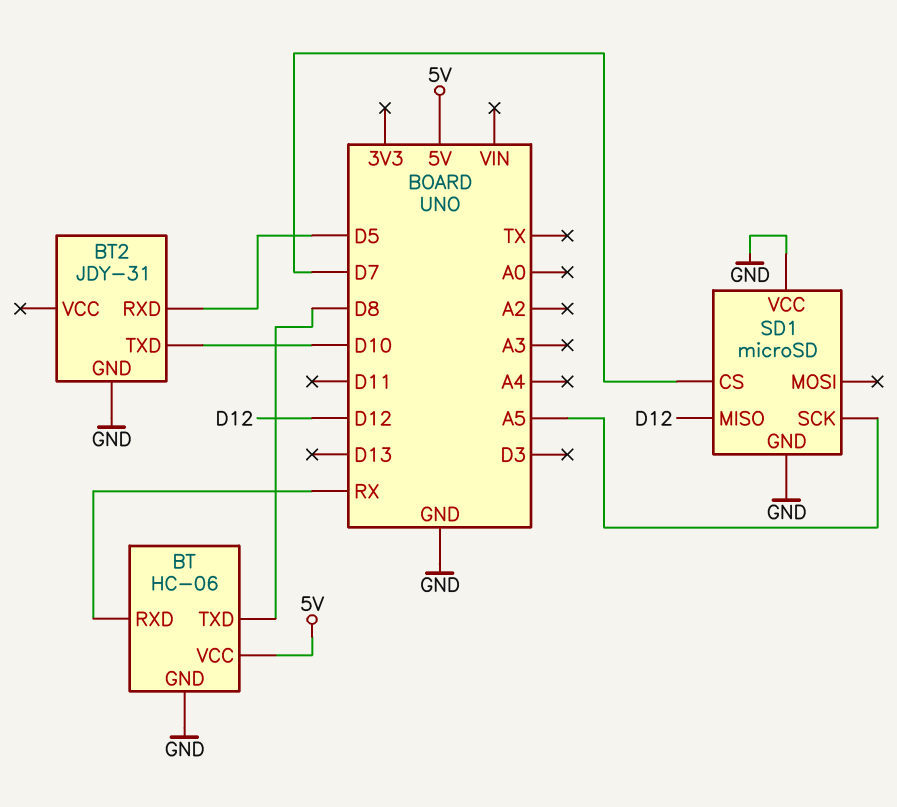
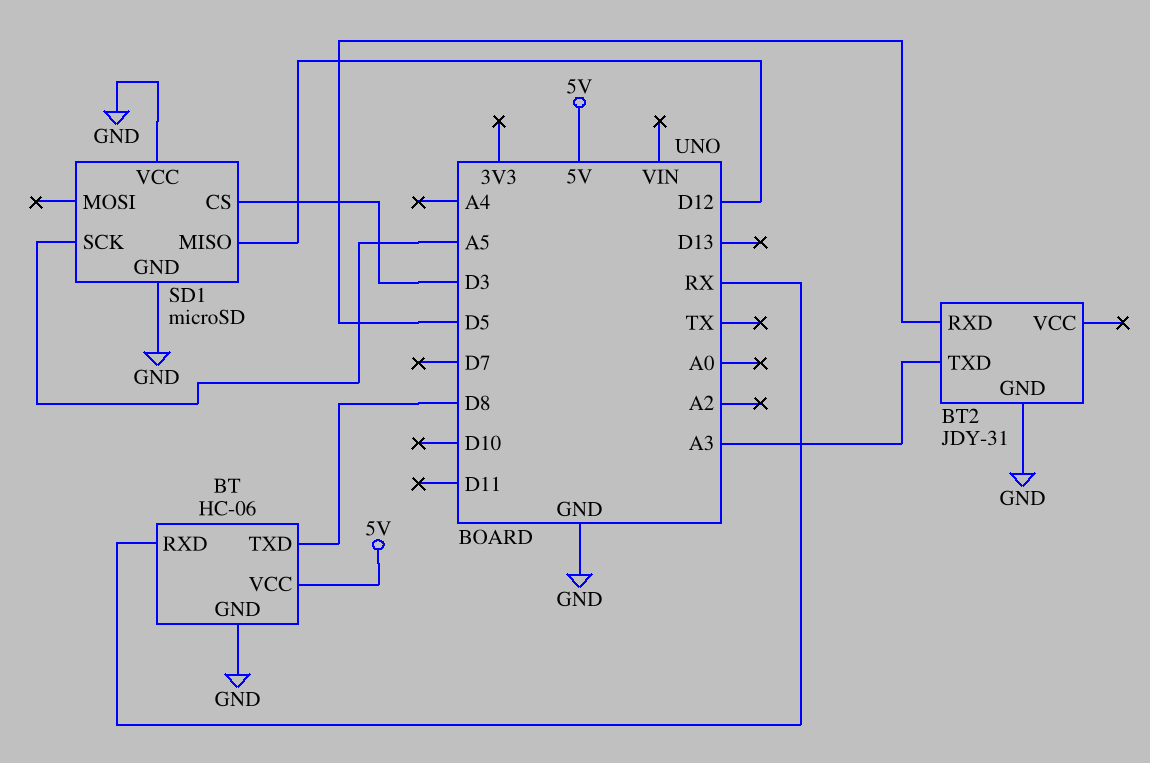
BT2 pin TXD: D10 -> A3
SD1 pin CS: D7 -> D3

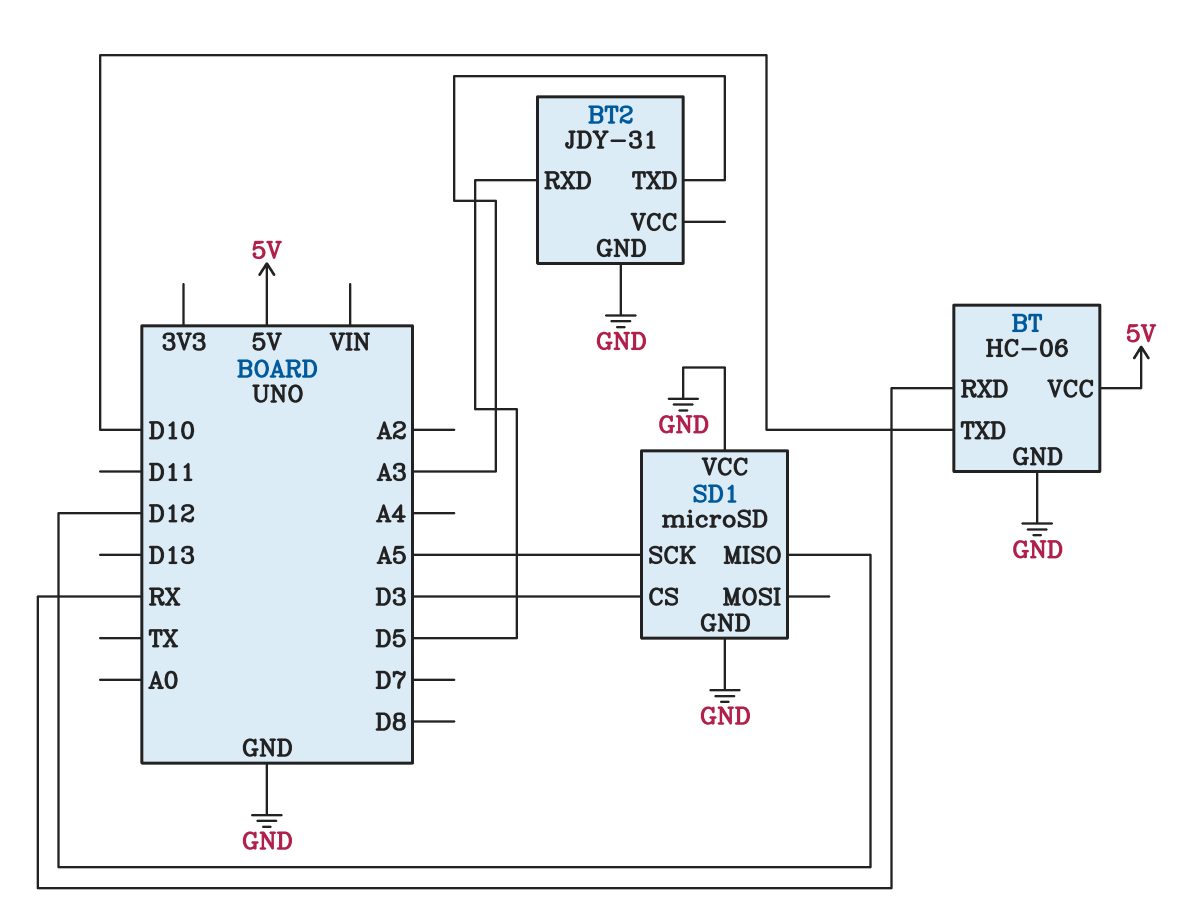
BT pin TXD: D8 -> D10

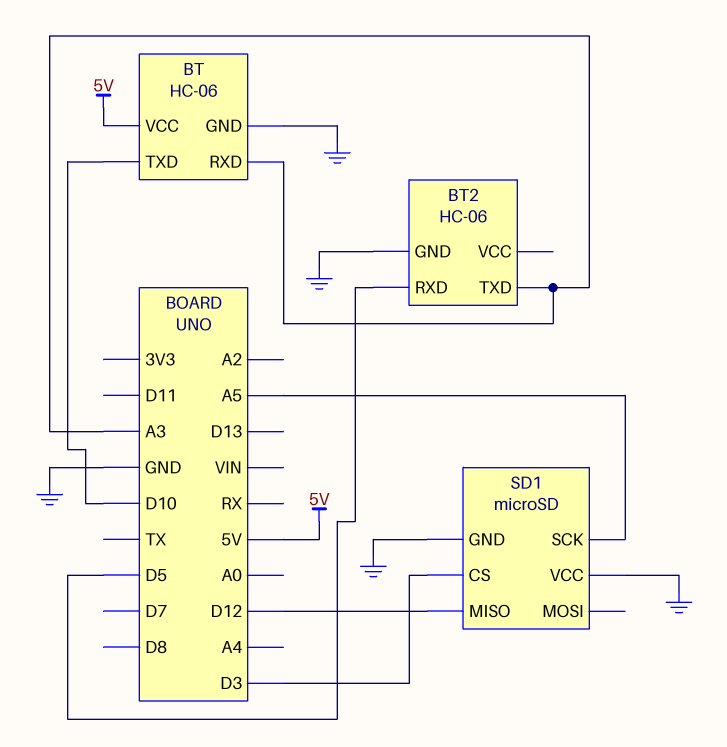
BT pin RXD: RX -> A3
BT2: JDY-31 -> HC-06

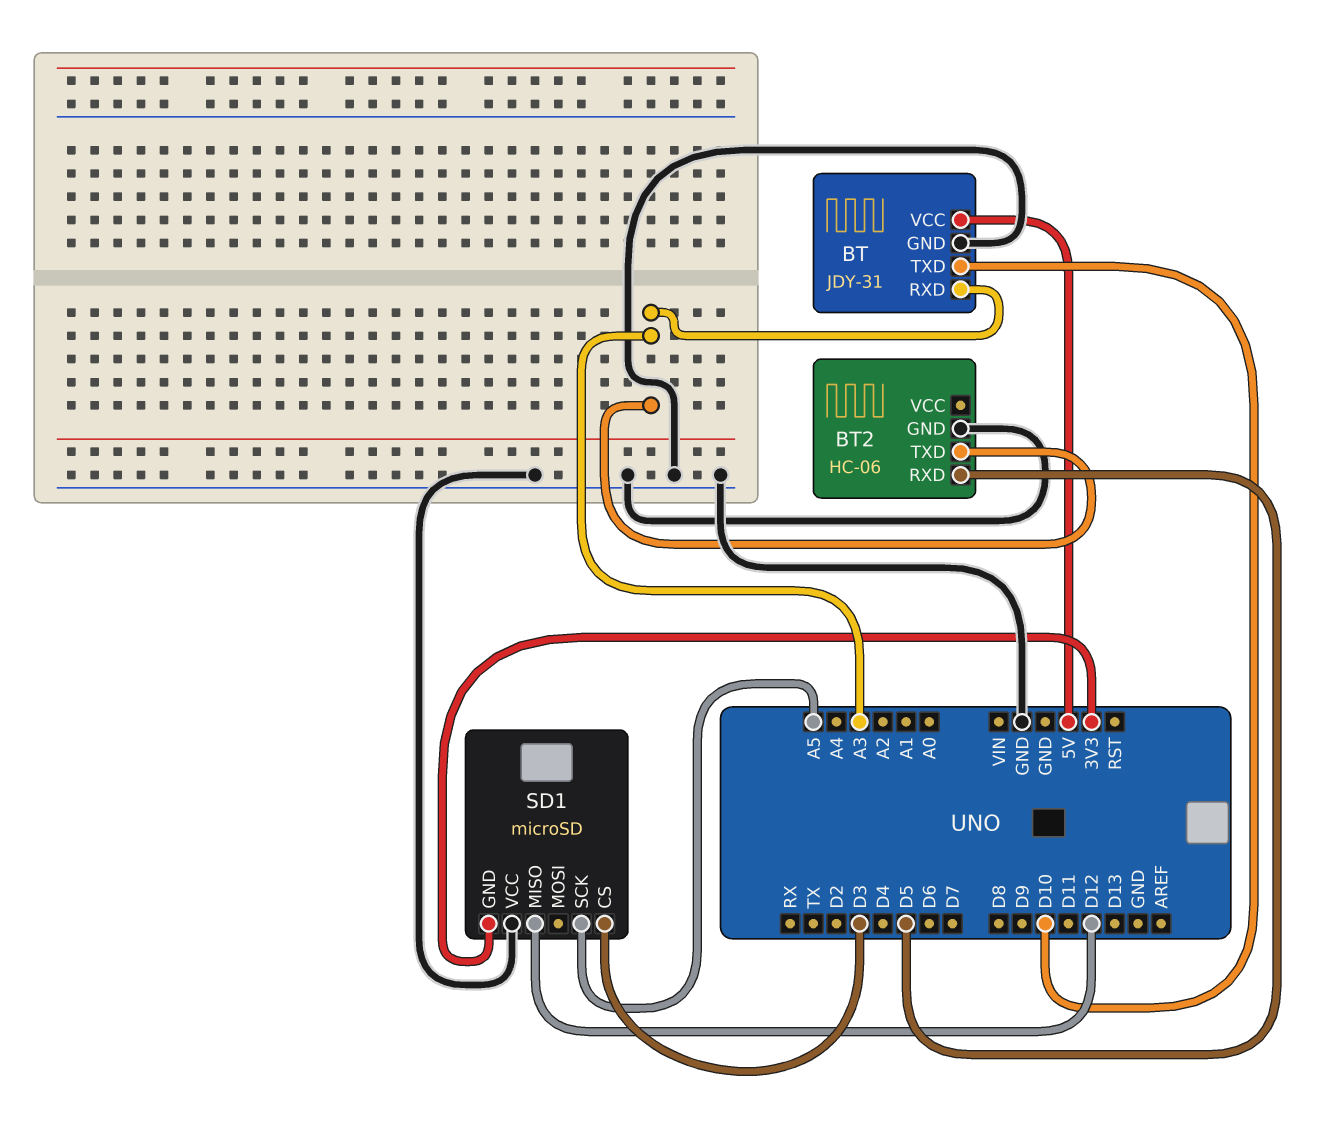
BT: HC-06 -> JDY-31
SD1 pin GND: GND -> 3V3

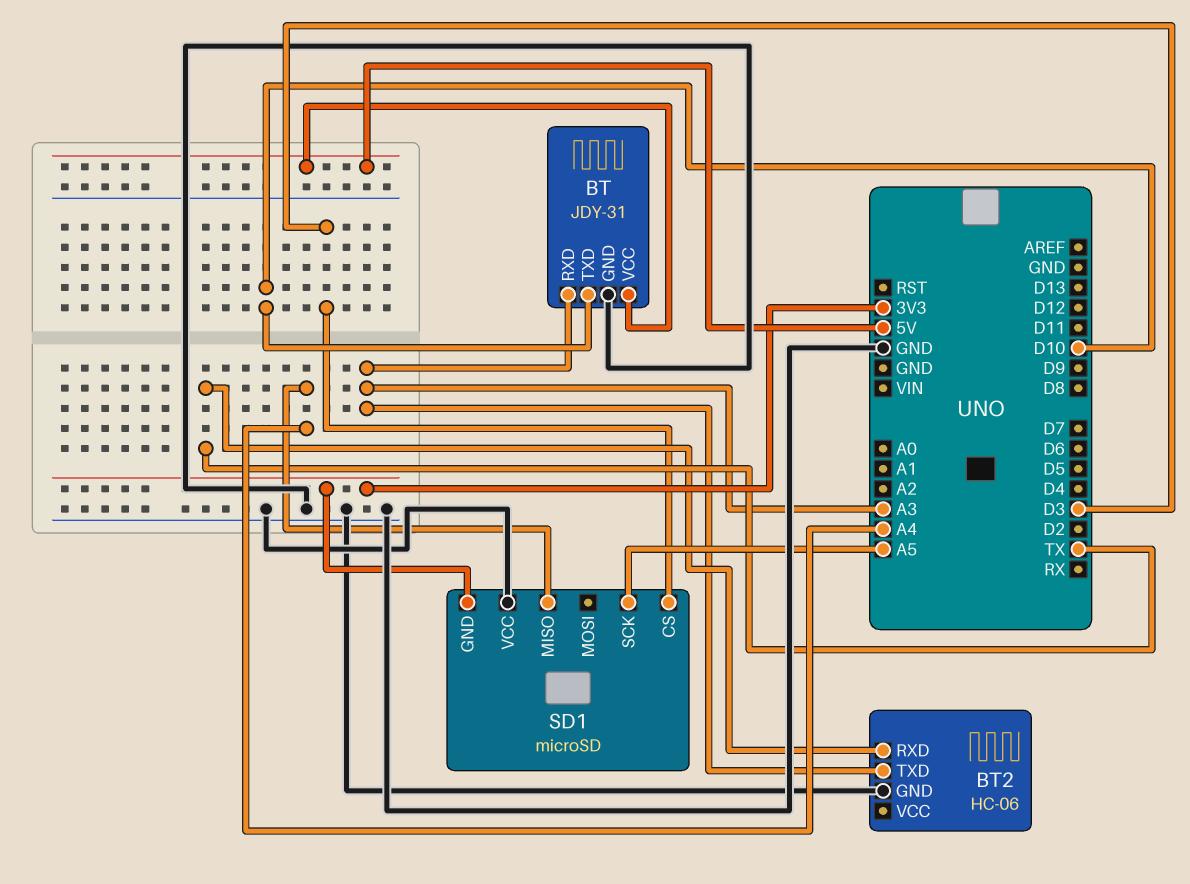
BT2 pin RXD: D5 -> TX
SD1 pin MISO: D12 -> A4

